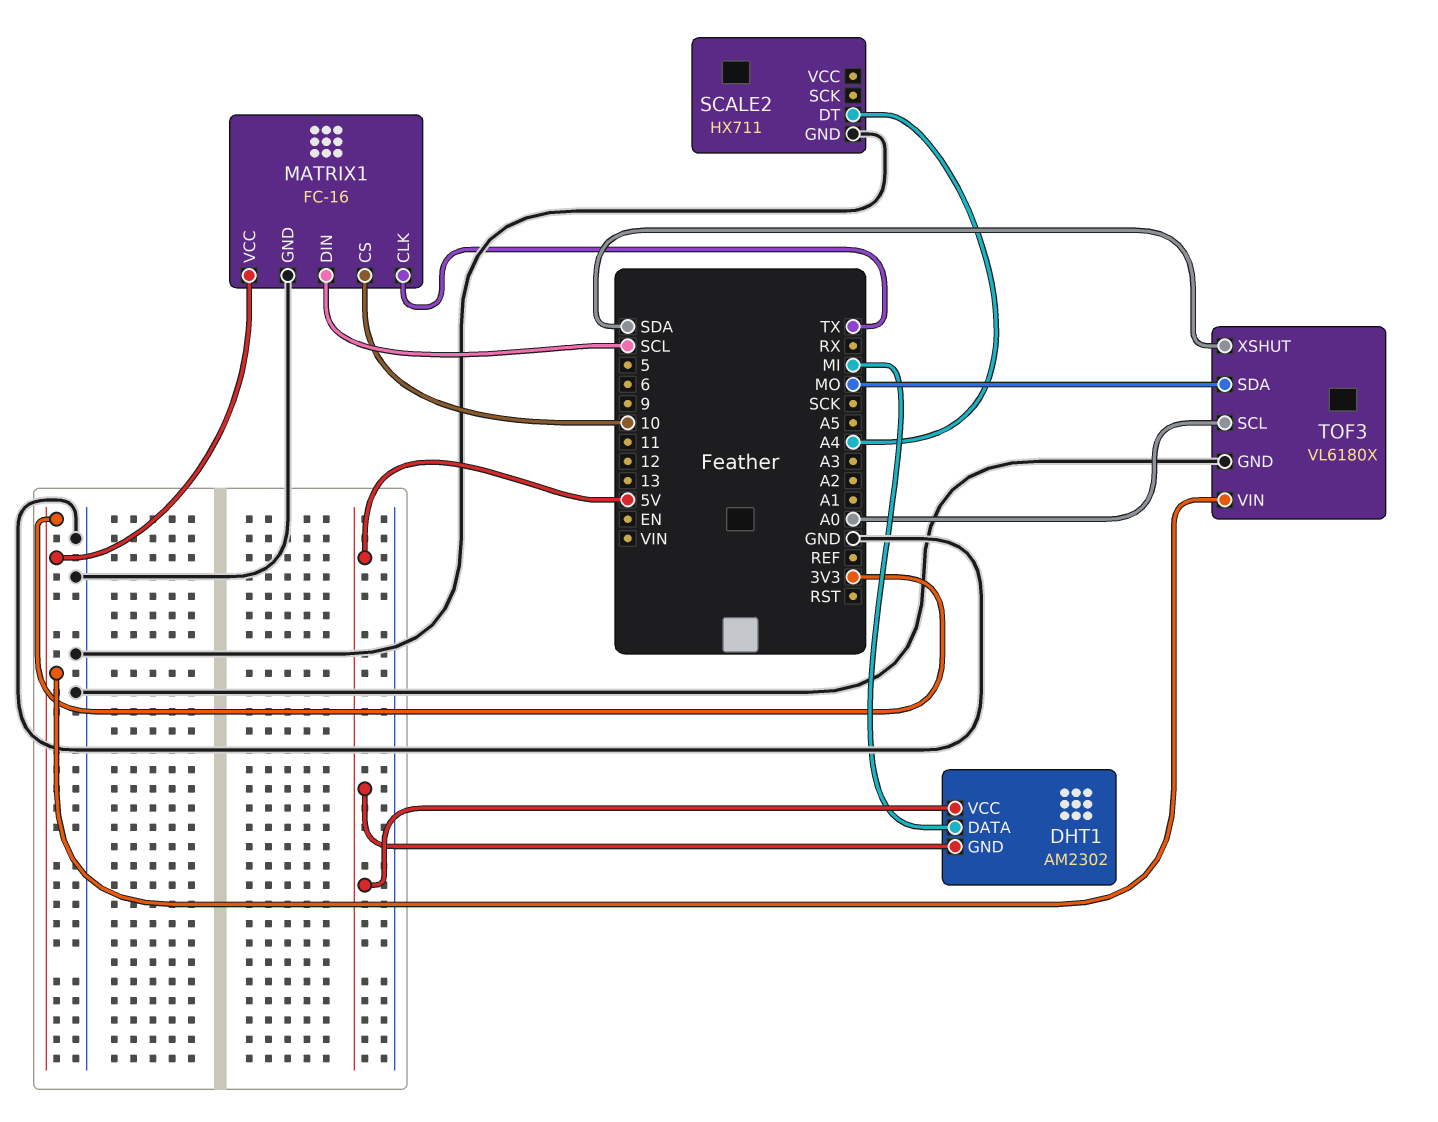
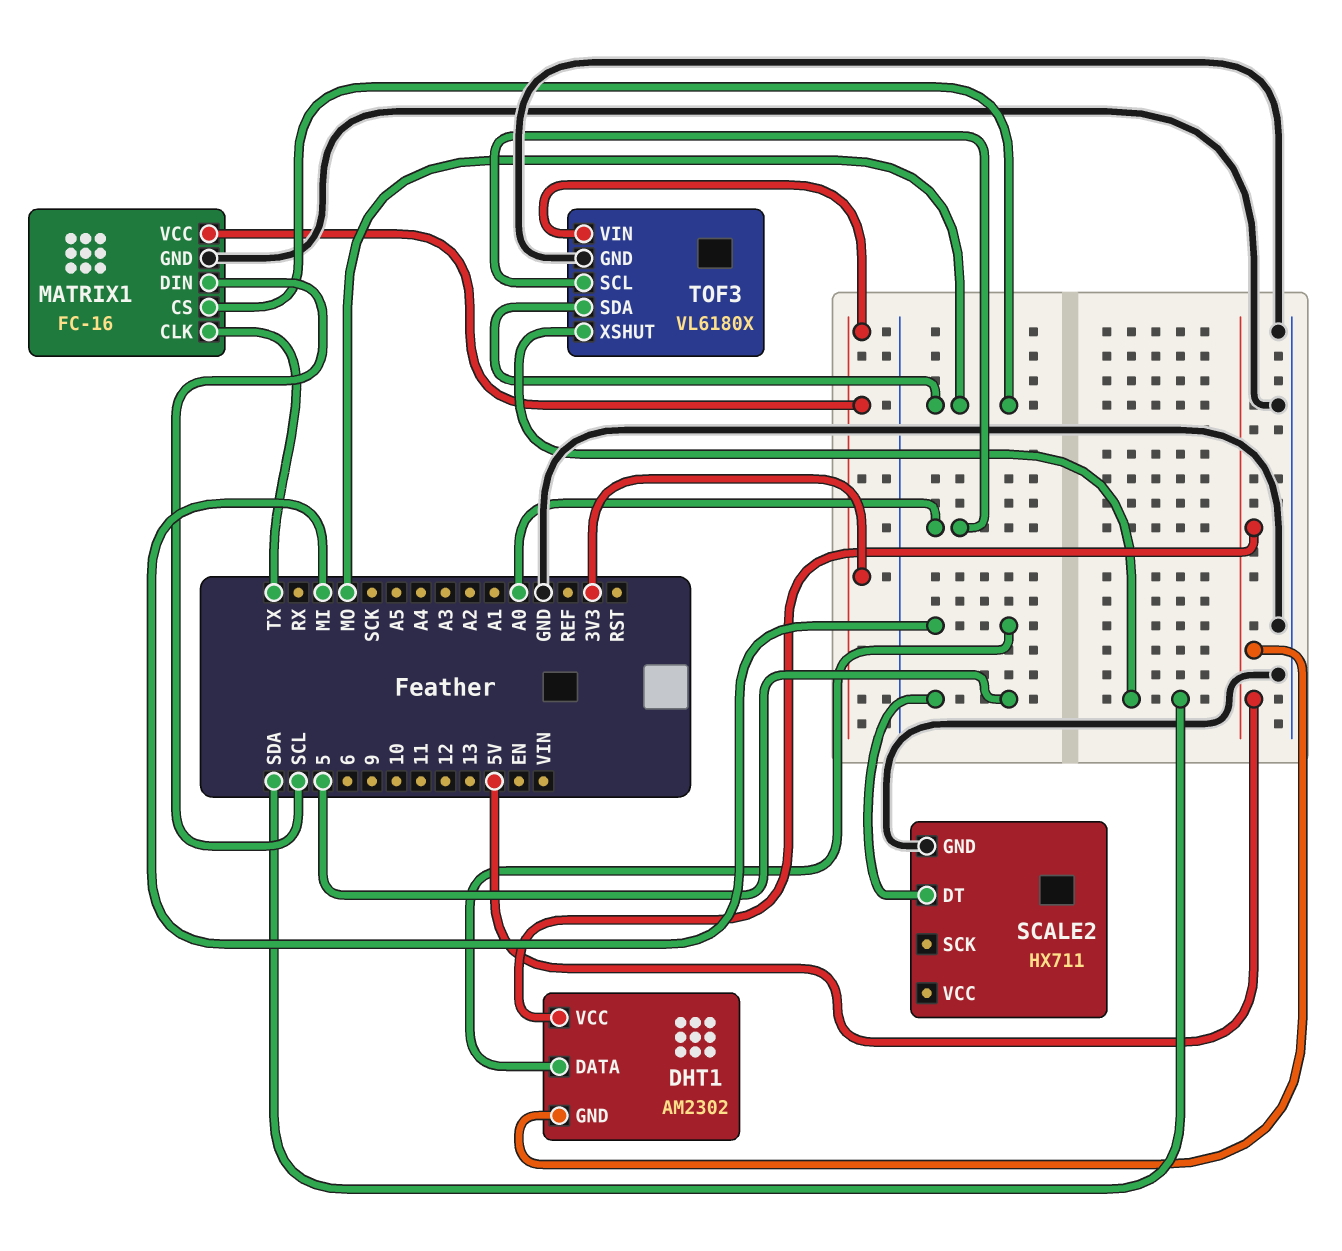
MATRIX1 pin CS: 10 -> MO
SCALE2 pin DT: A4 -> 5

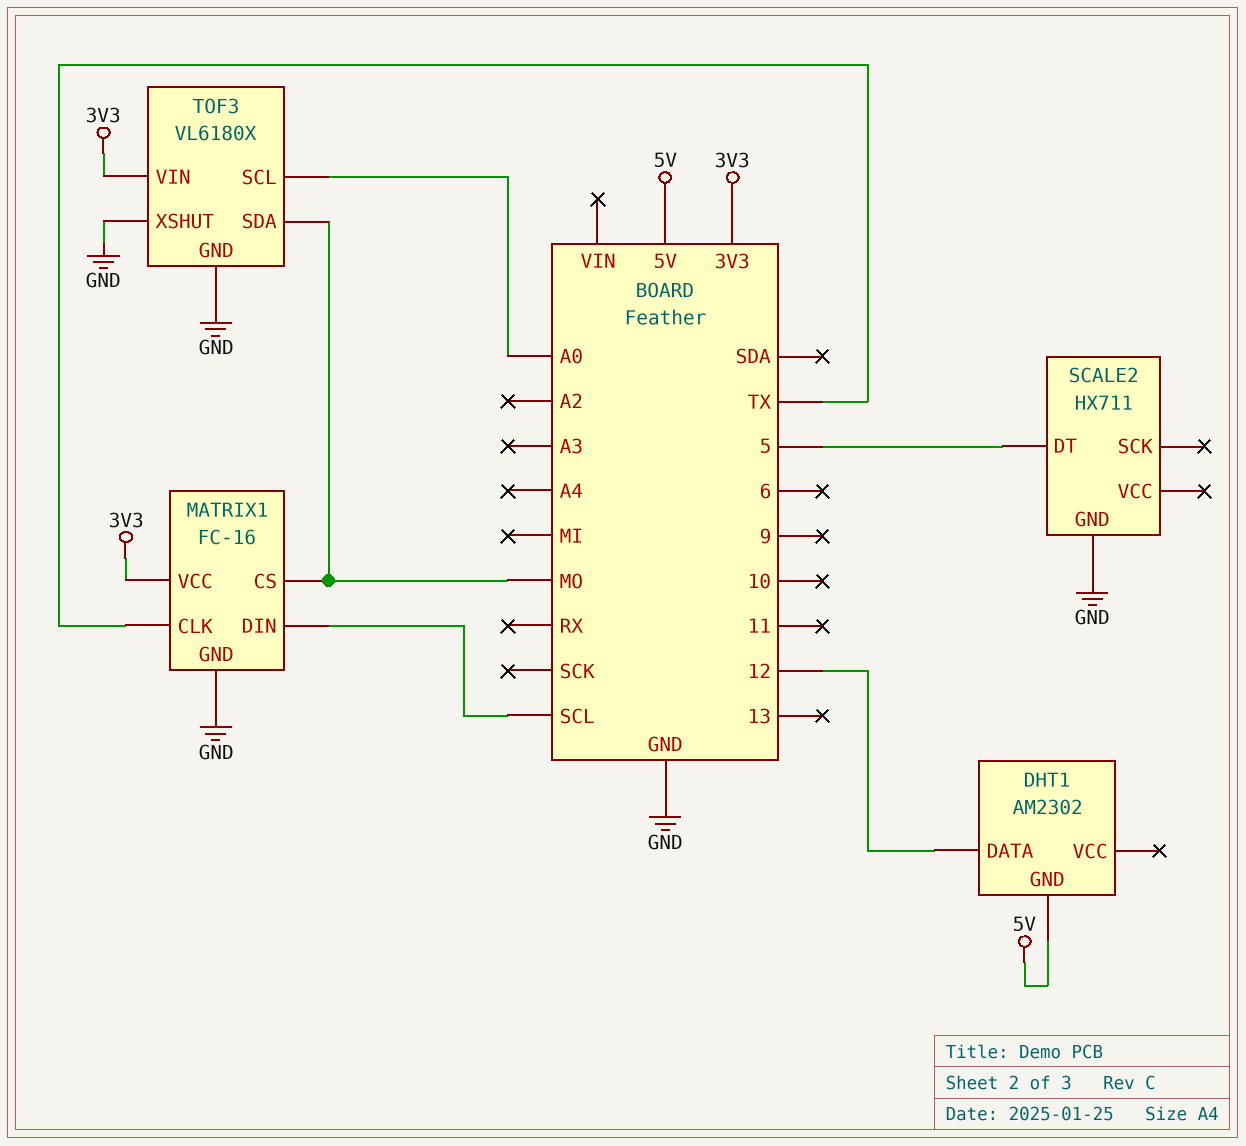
DHT1 pin DATA: MI -> 12
DHT1 pin VCC: 5V -> none
TOF3 pin XSHUT: SDA -> GND

